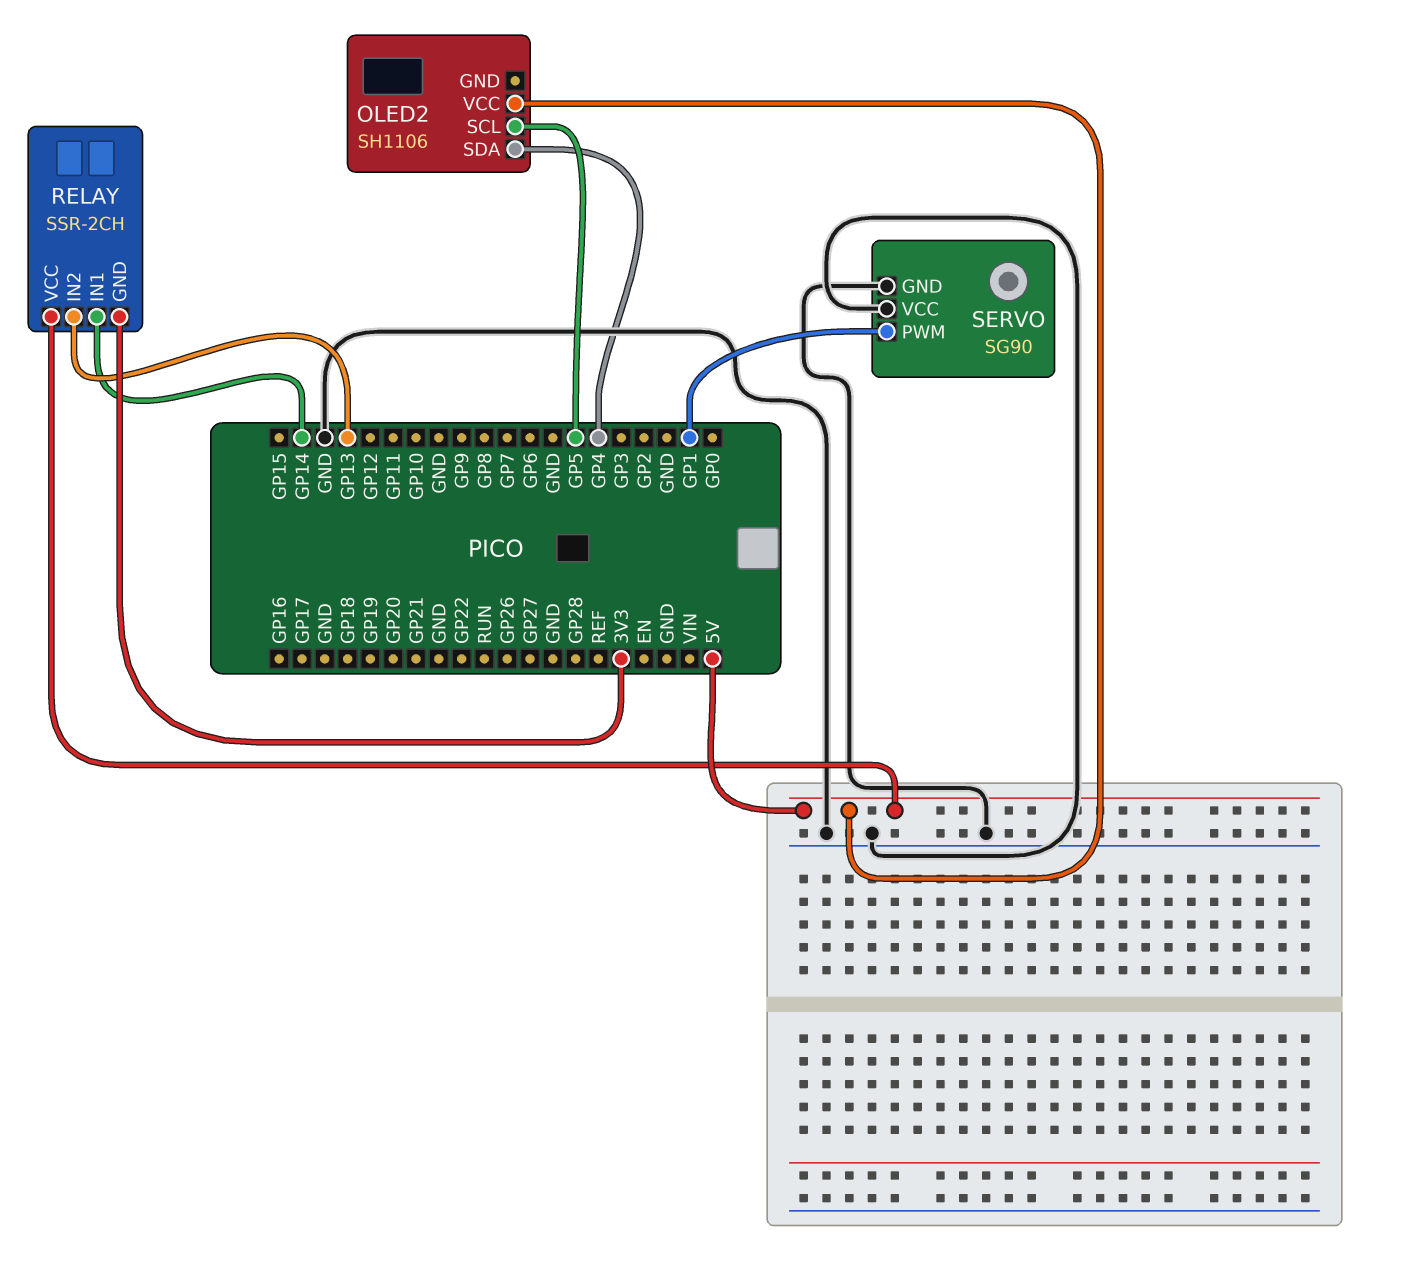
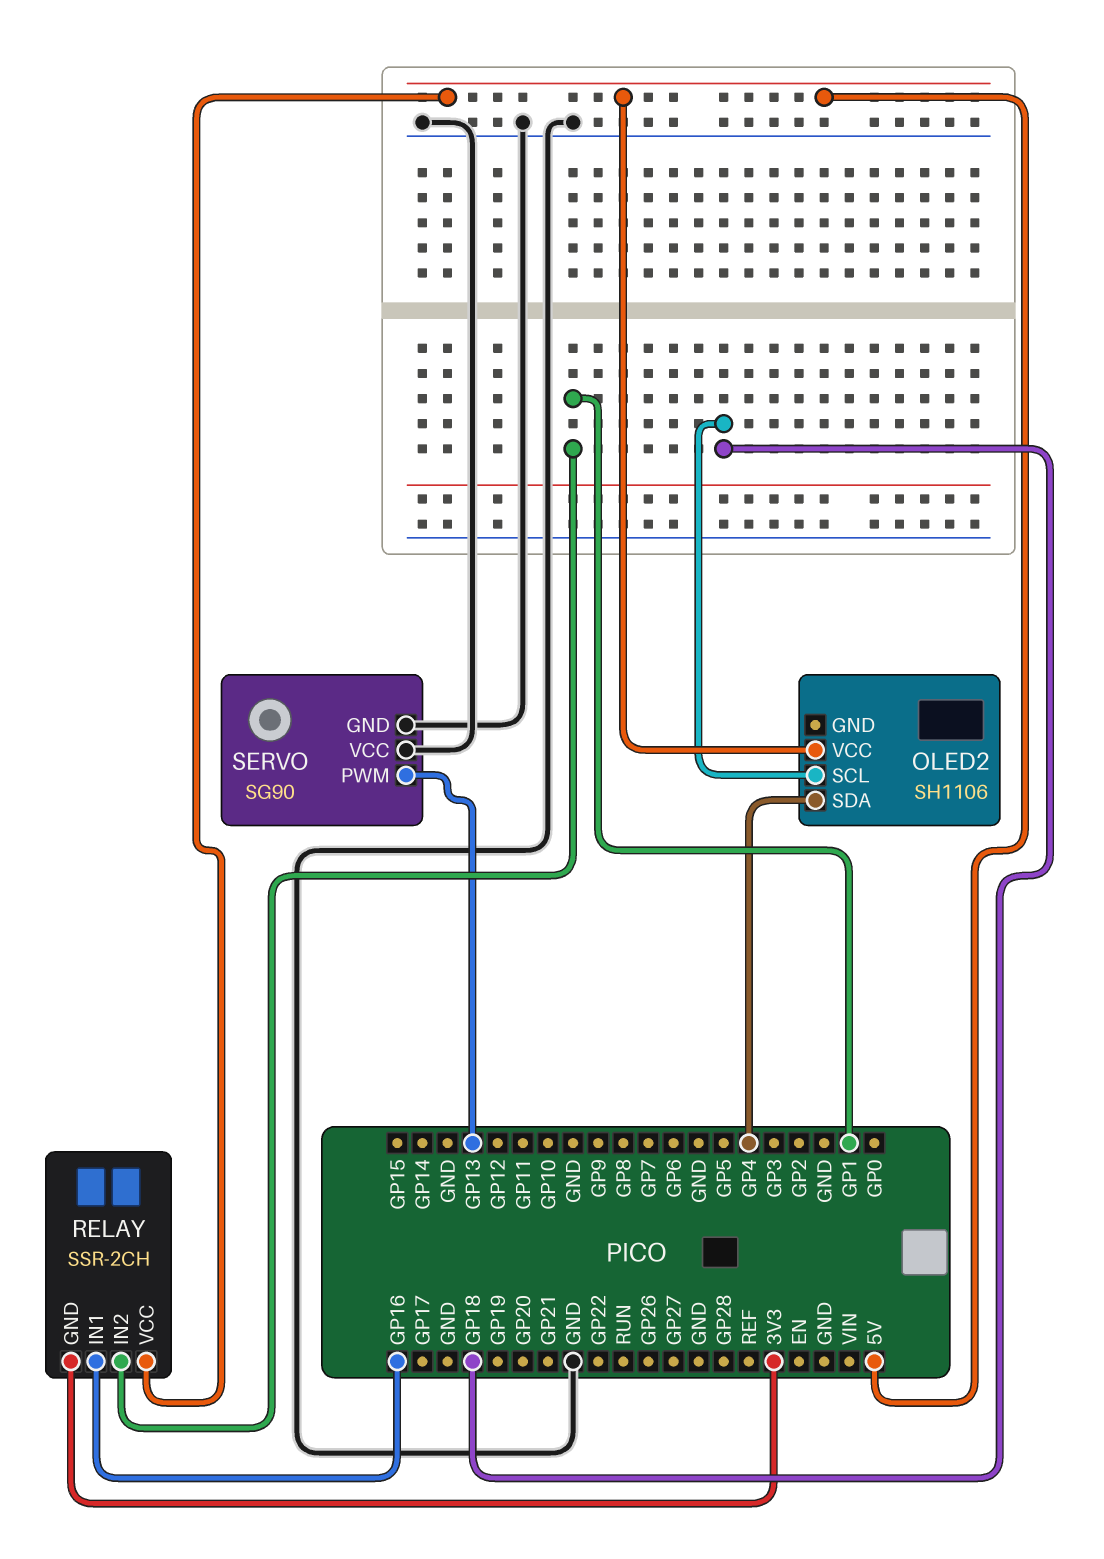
OLED2 pin SCL: GP5 -> GP18
RELAY pin IN1: GP14 -> GP16
RELAY pin IN2: GP13 -> GP1
SERVO pin PWM: GP1 -> GP13

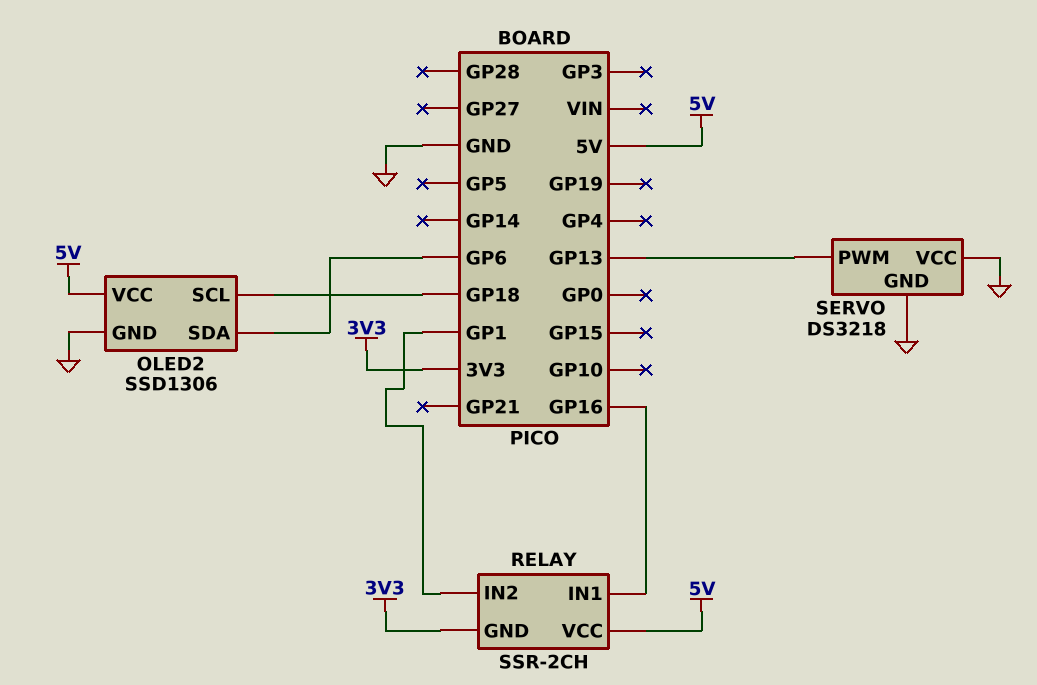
OLED2: SH1106 -> SSD1306
OLED2 pin GND: none -> GND
OLED2 pin SDA: GP4 -> GP6
SERVO: SG90 -> DS3218

